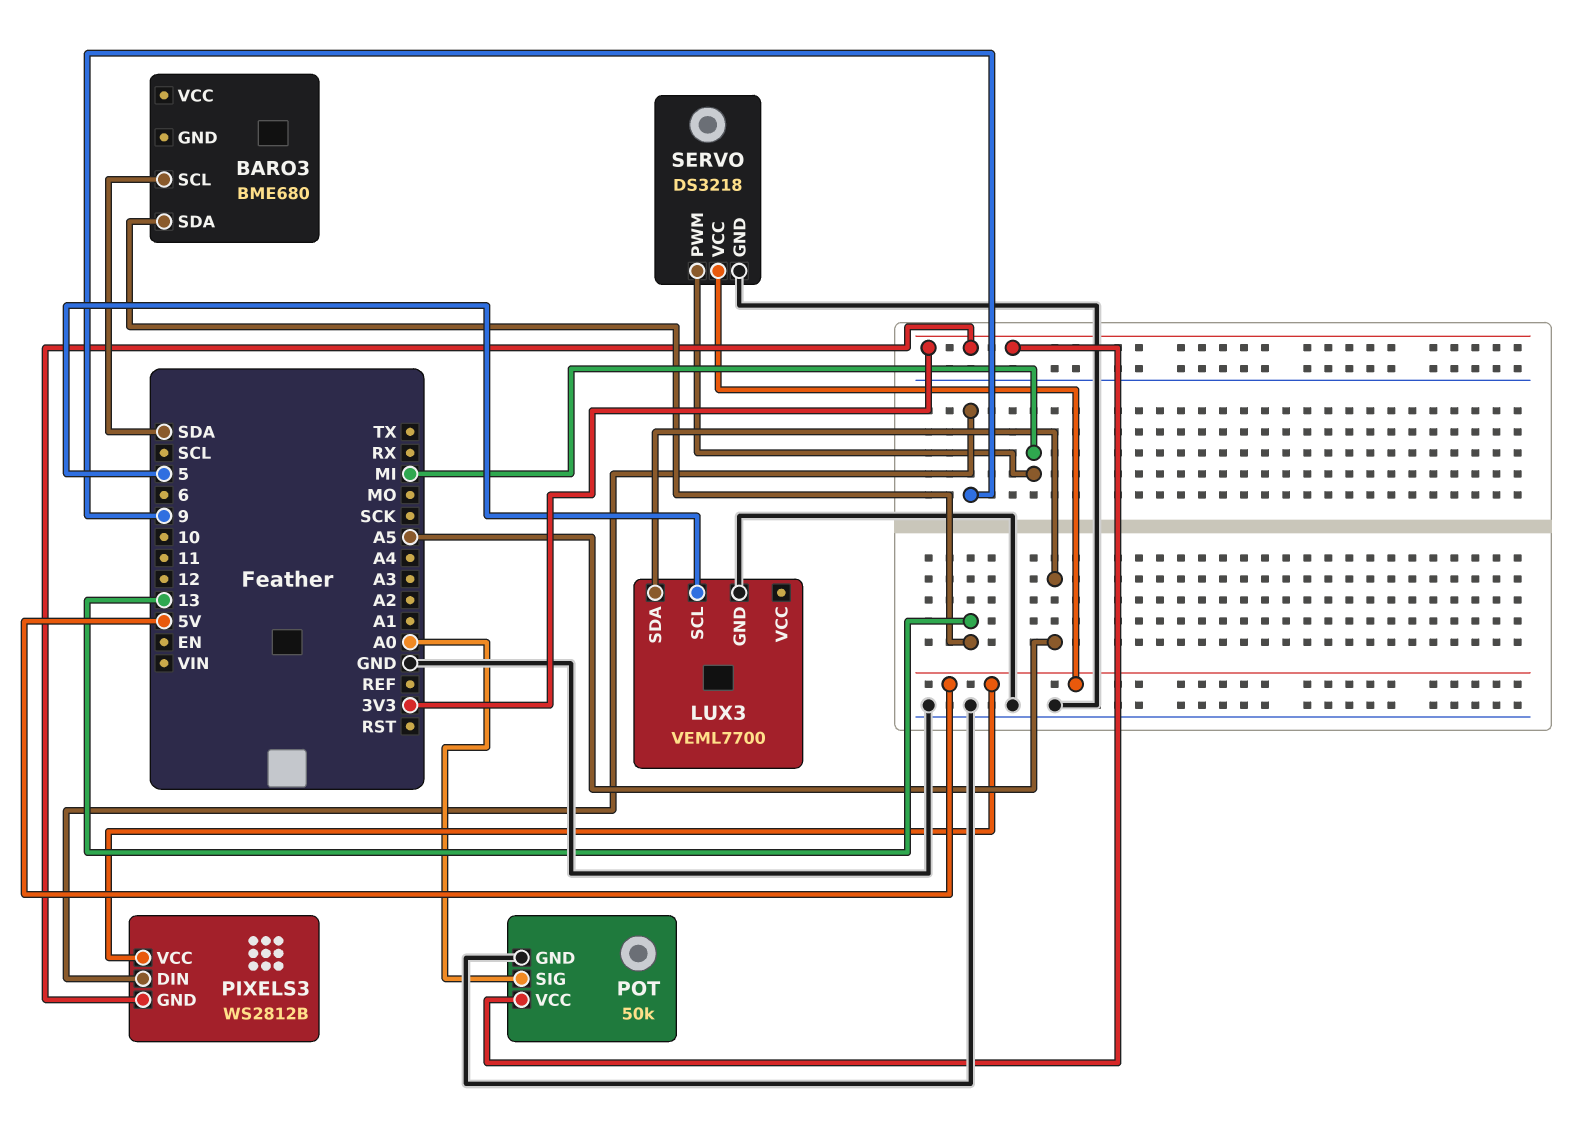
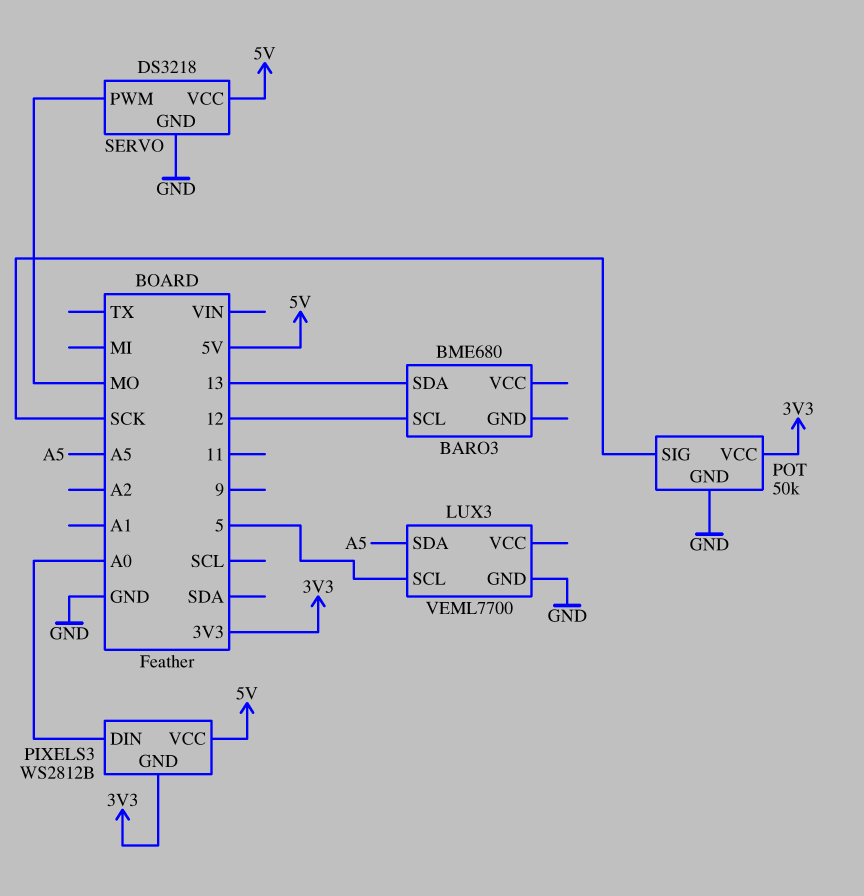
BARO3 pin SCL: SDA -> 12
PIXELS3 pin DIN: 9 -> A0
POT pin SIG: A0 -> SCK
SERVO pin PWM: MI -> MO

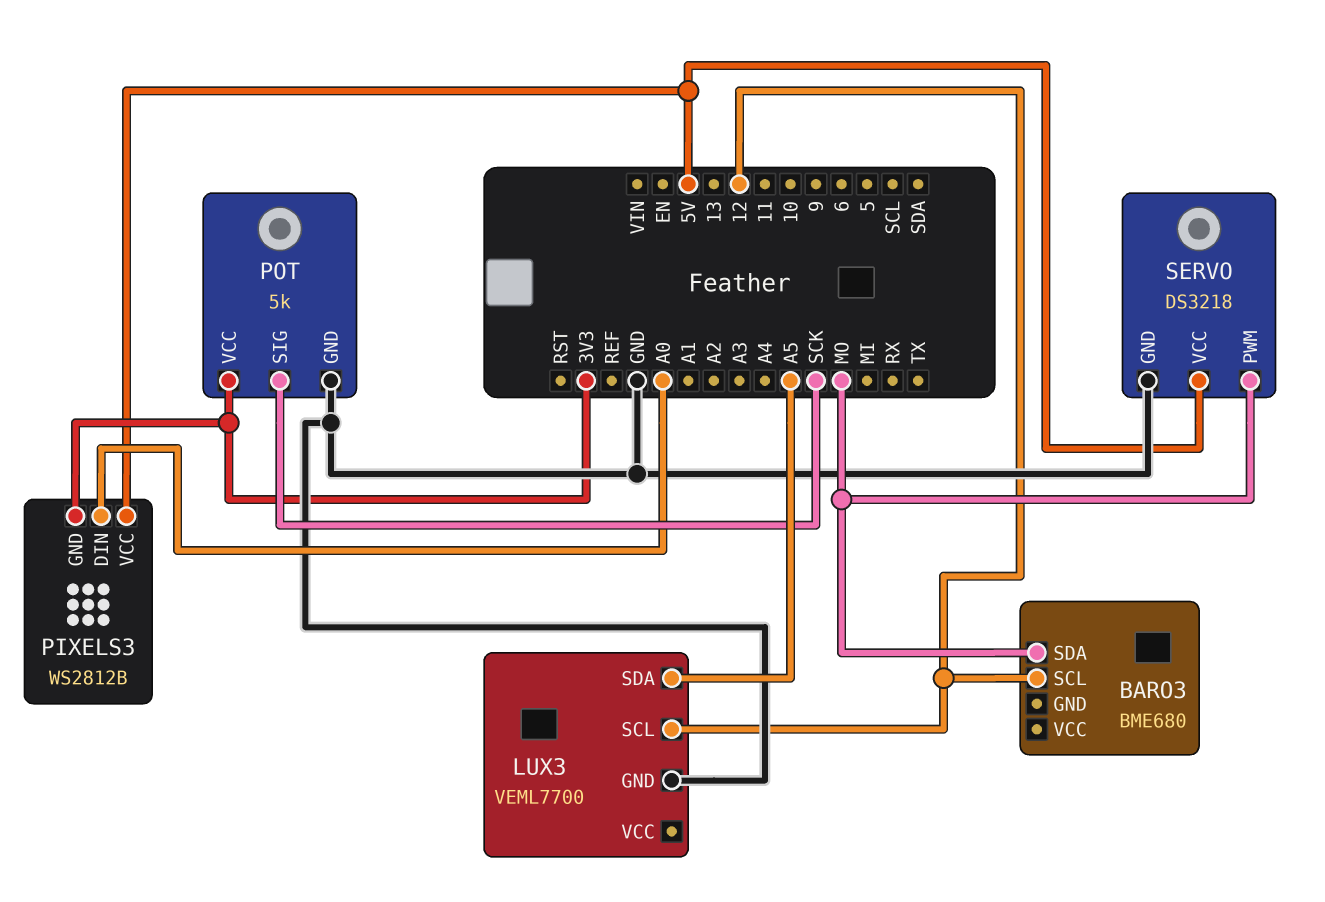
BARO3 pin SDA: 13 -> MO
LUX3 pin SCL: 5 -> 12
POT: 50k -> 5k

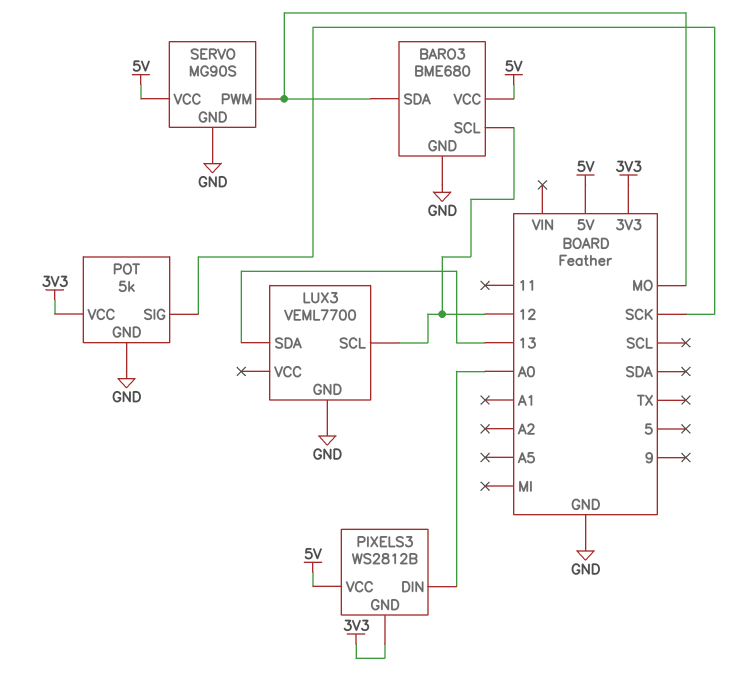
BARO3 pin GND: none -> GND
BARO3 pin VCC: none -> 5V
LUX3 pin SDA: A5 -> 13
SERVO: DS3218 -> MG90S

